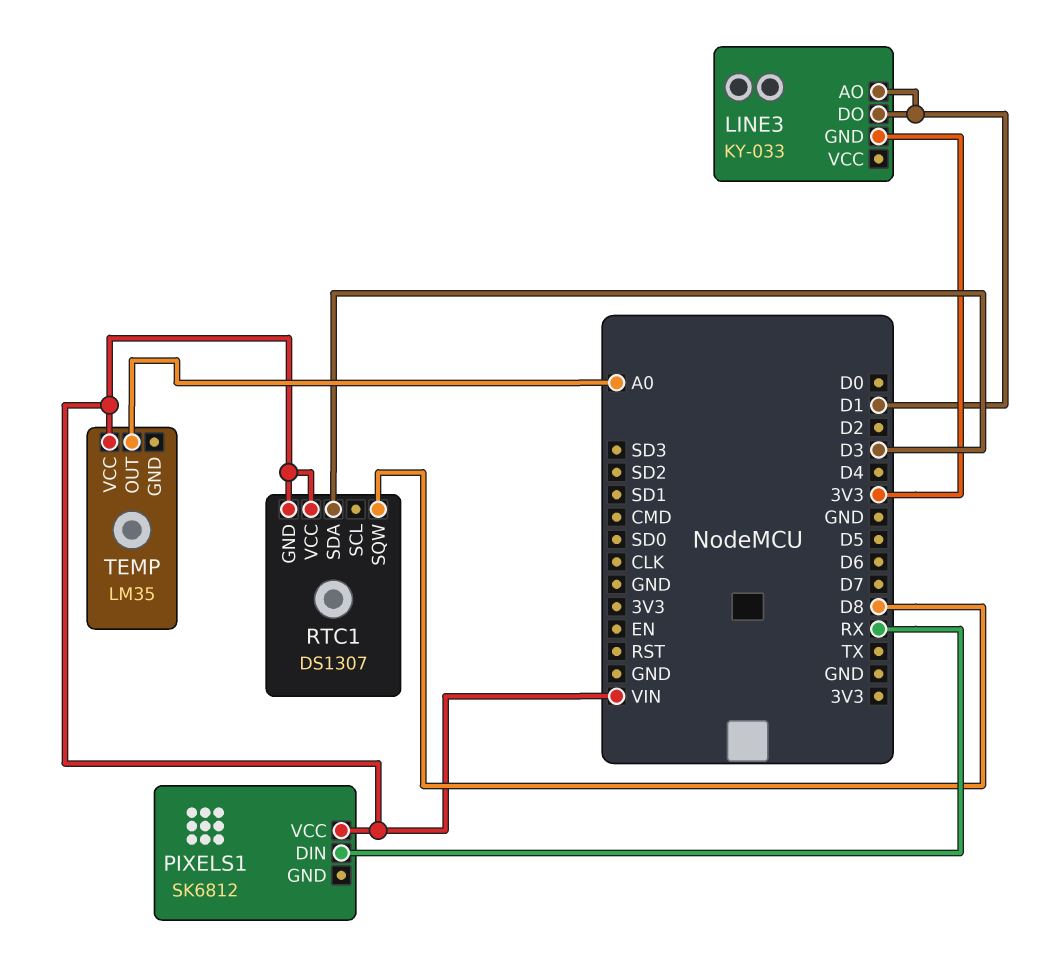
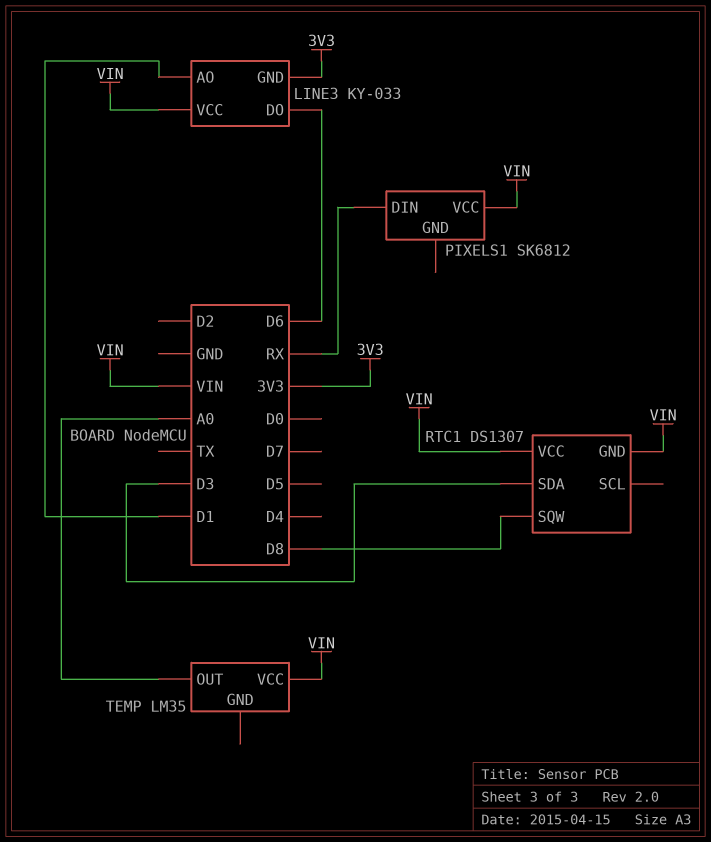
LINE3 pin DO: D1 -> D6
LINE3 pin VCC: none -> VIN

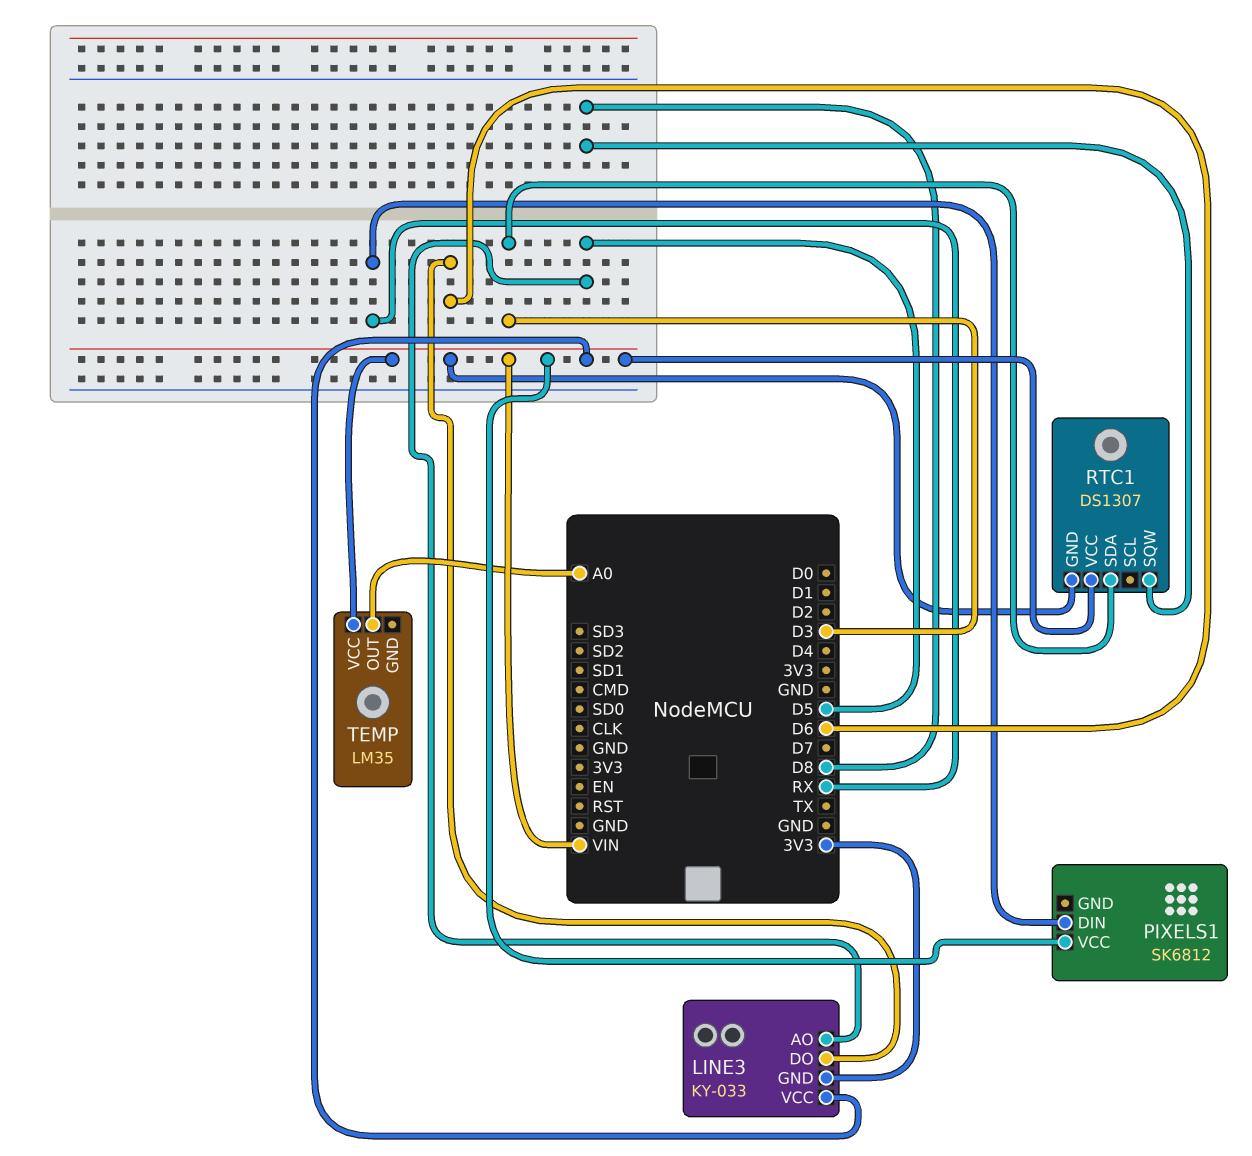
LINE3 pin AO: D1 -> D5

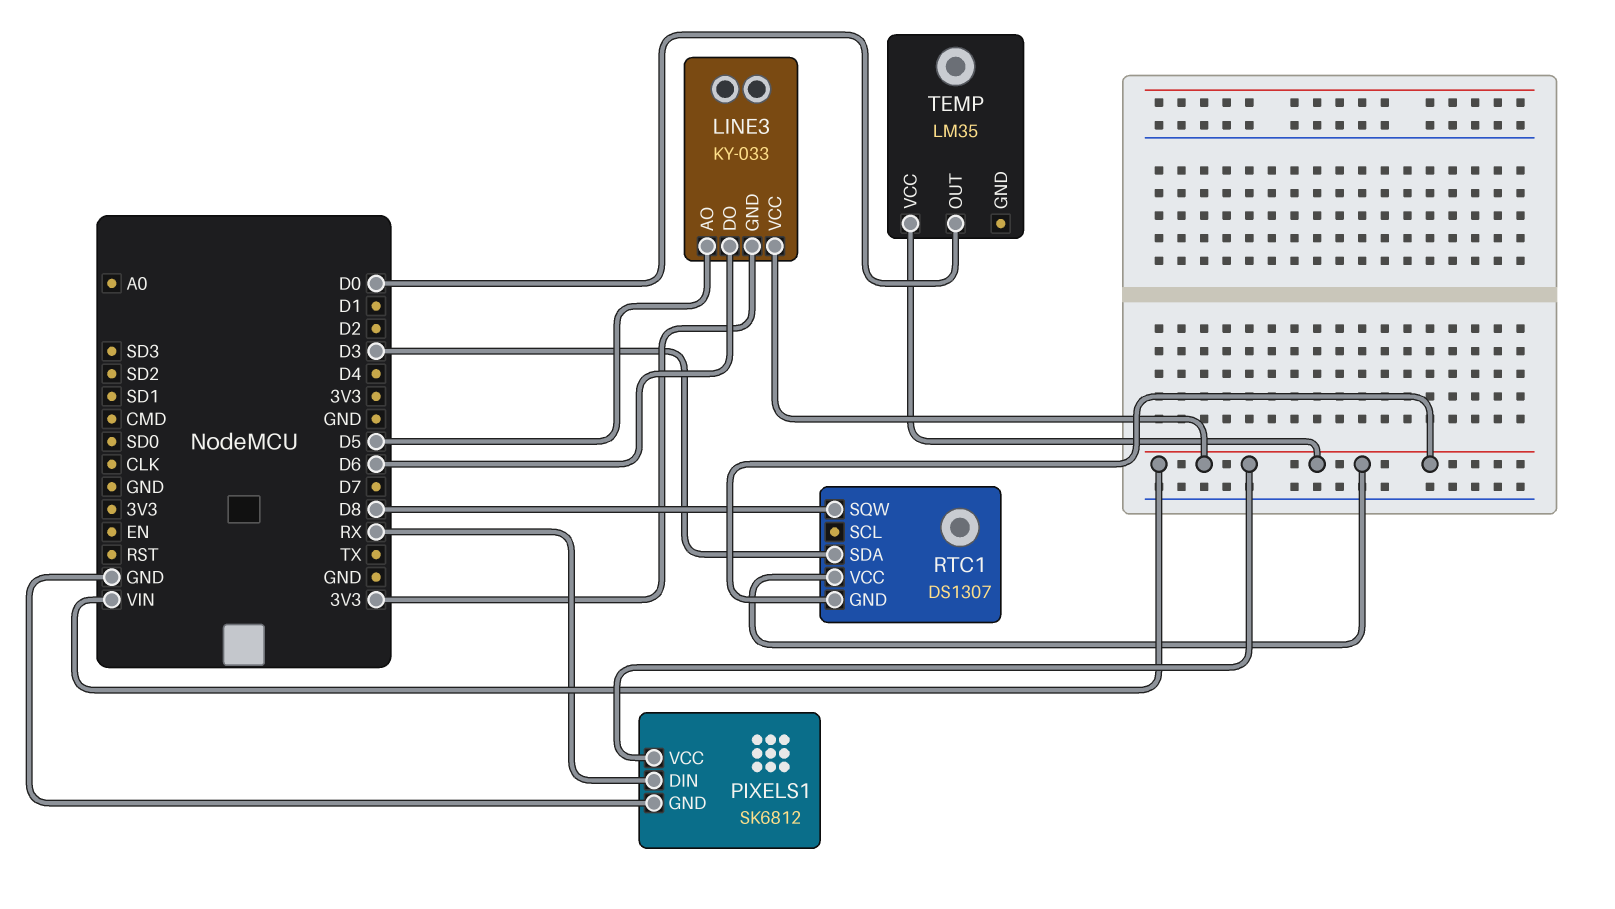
PIXELS1 pin GND: none -> GND
TEMP pin OUT: A0 -> D0

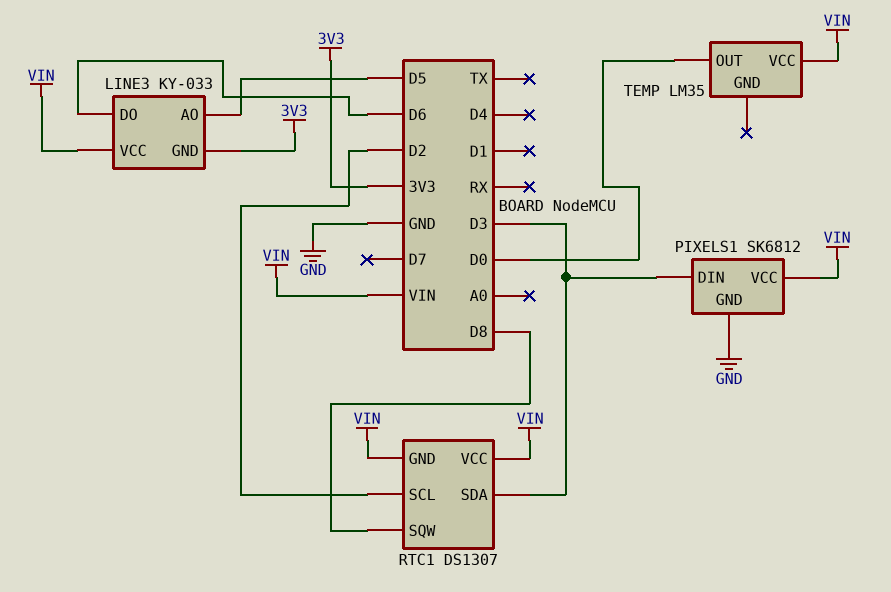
PIXELS1 pin DIN: RX -> D3
RTC1 pin SCL: none -> D2

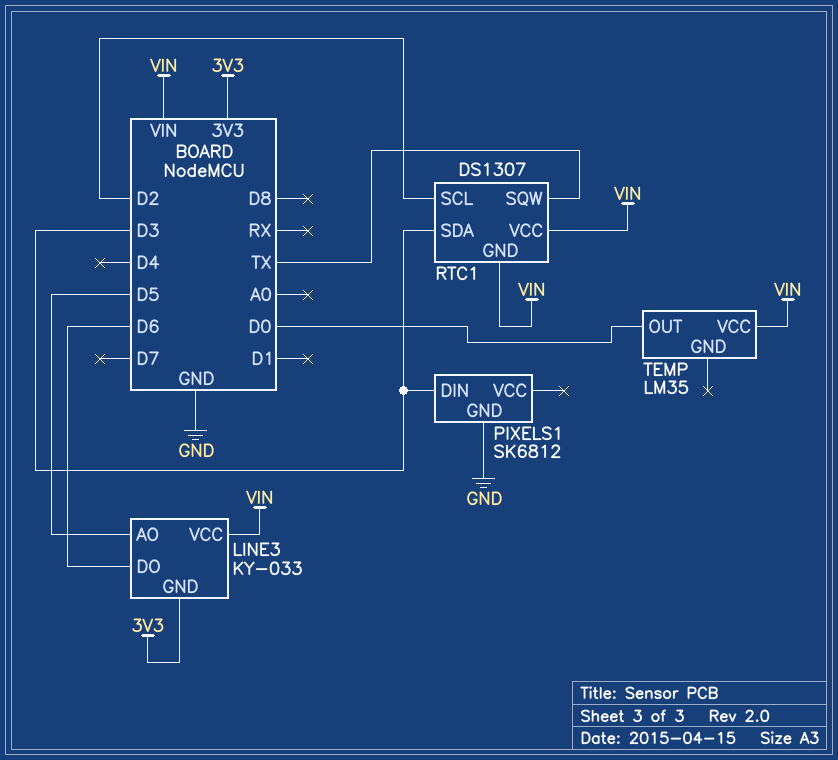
PIXELS1 pin VCC: VIN -> none
RTC1 pin SQW: D8 -> TX

